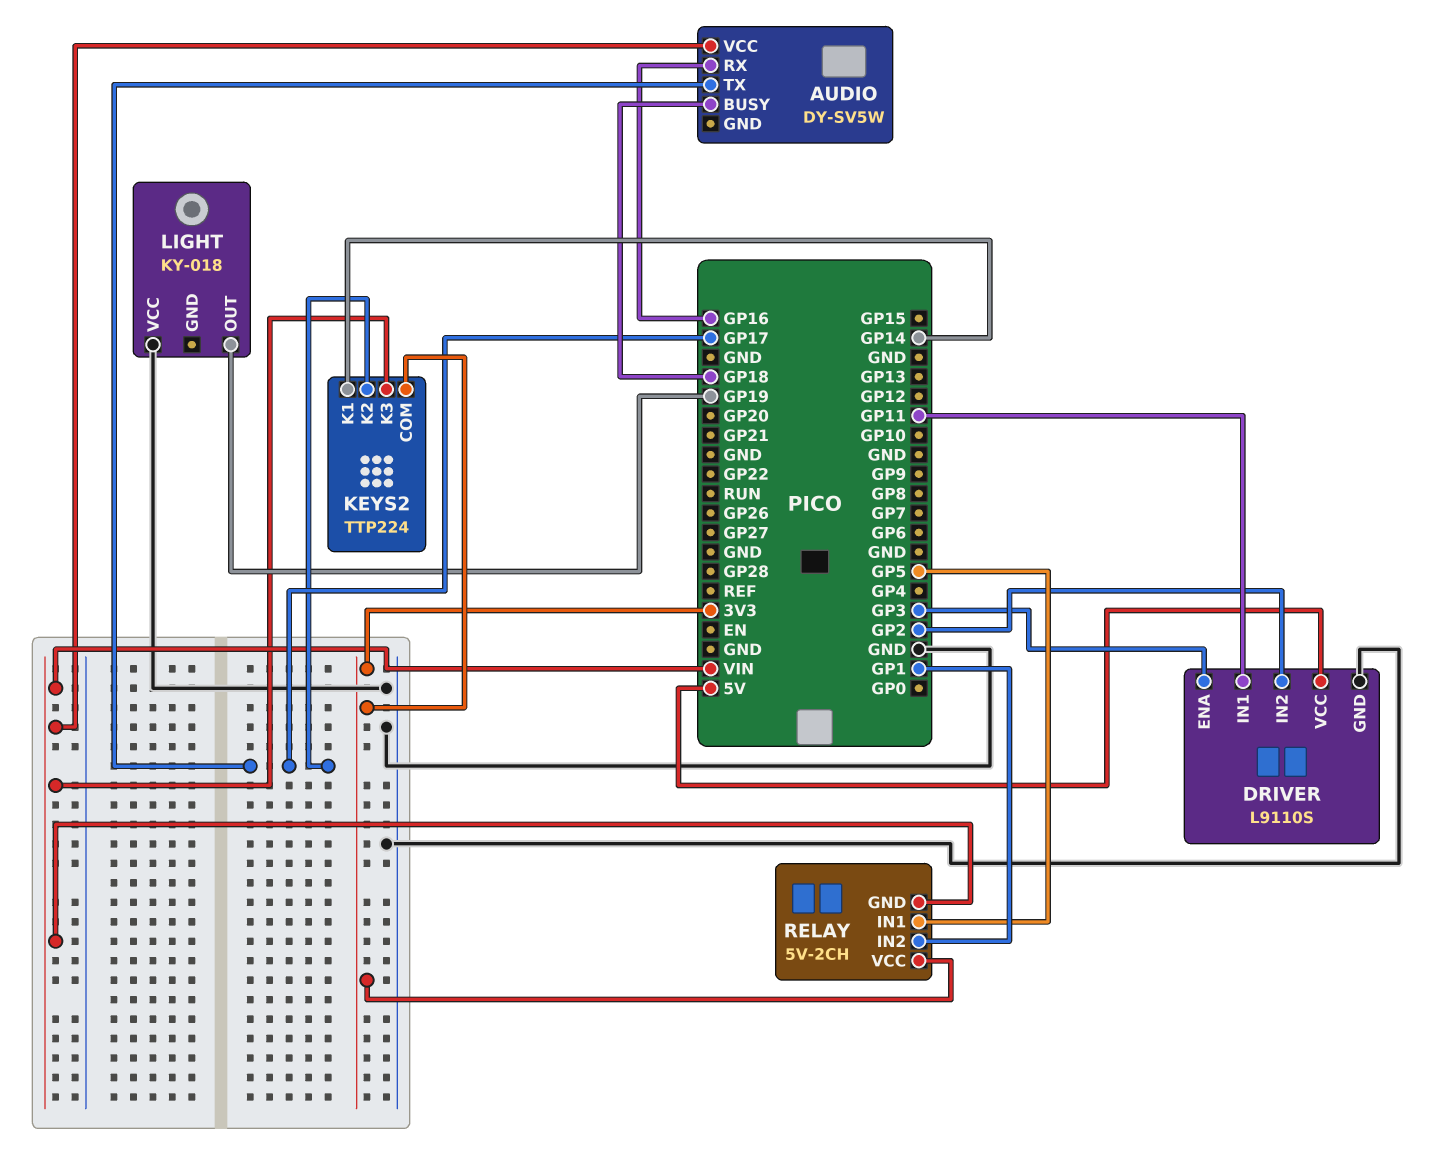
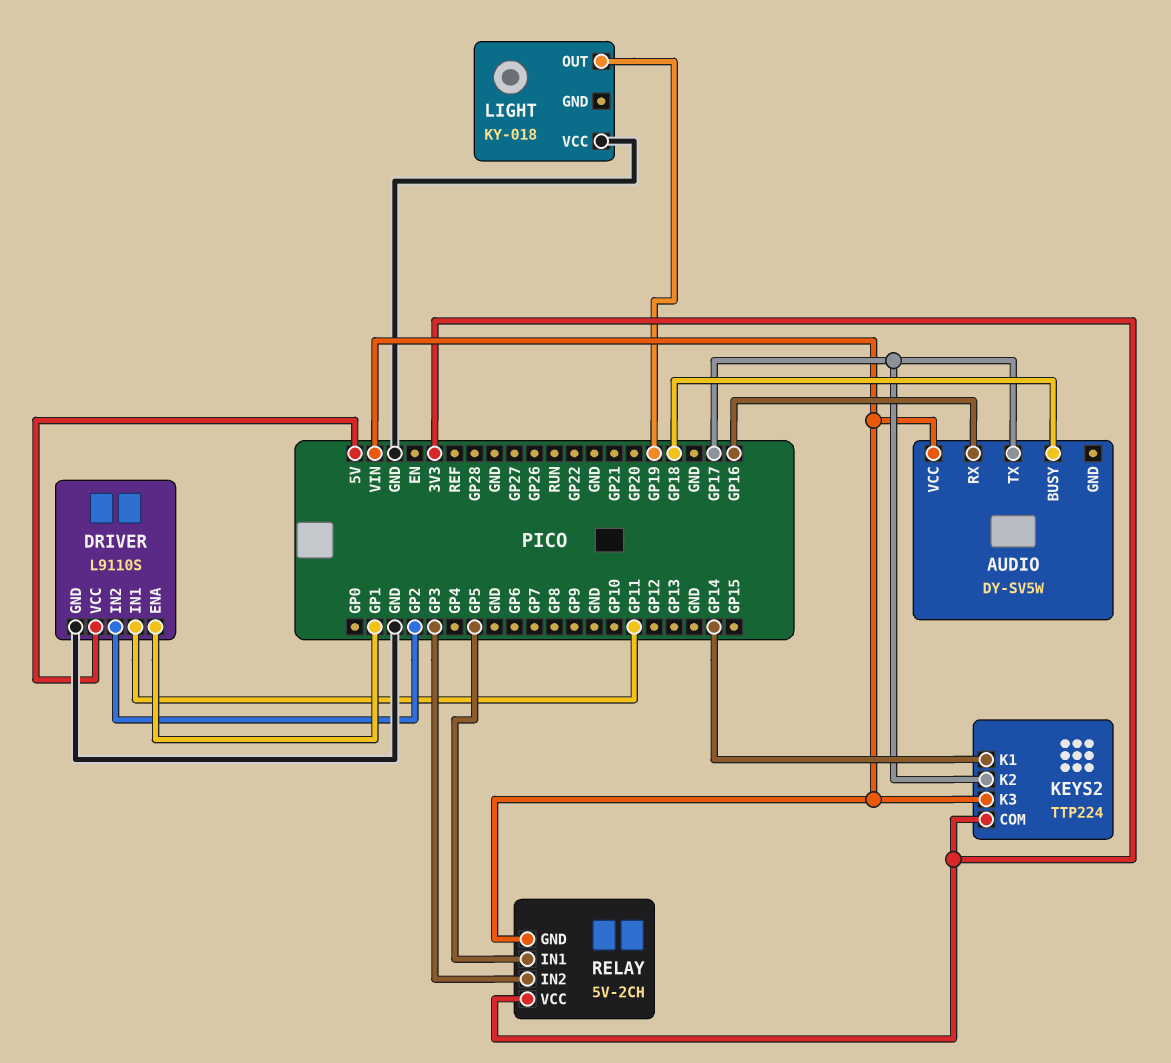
DRIVER pin ENA: GP3 -> GP1
RELAY pin IN2: GP1 -> GP3

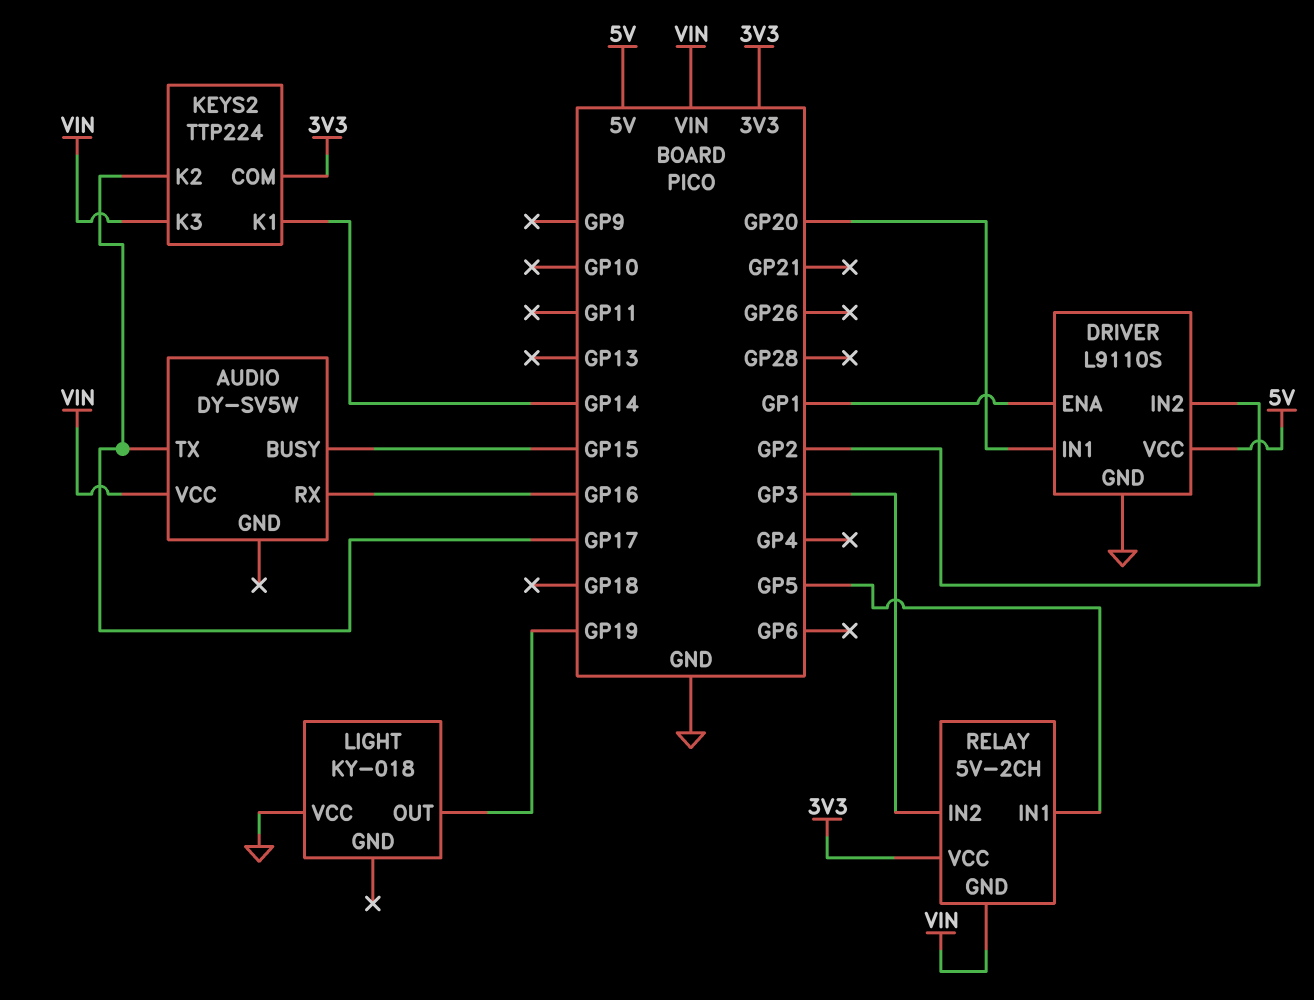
AUDIO pin BUSY: GP18 -> GP15
DRIVER pin IN1: GP11 -> GP20

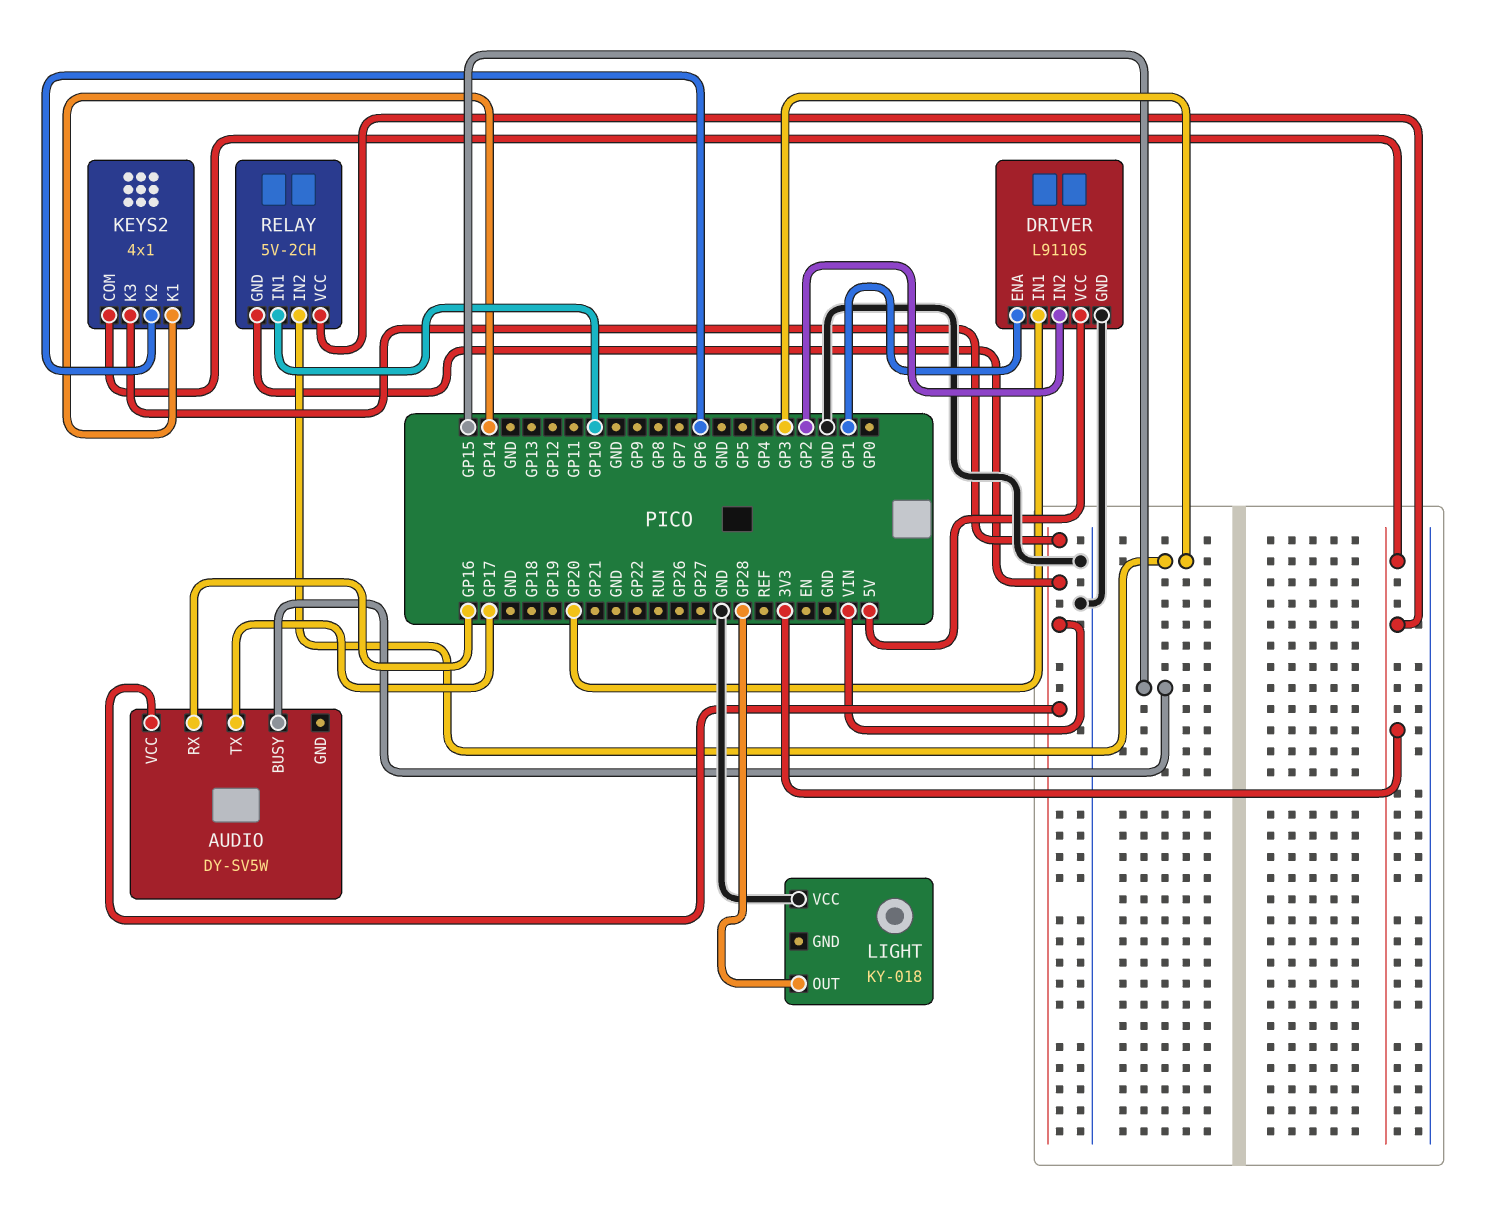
KEYS2: TTP224 -> 4x1
KEYS2 pin K2: GP17 -> GP6
LIGHT pin OUT: GP19 -> GP28
RELAY pin IN1: GP5 -> GP10

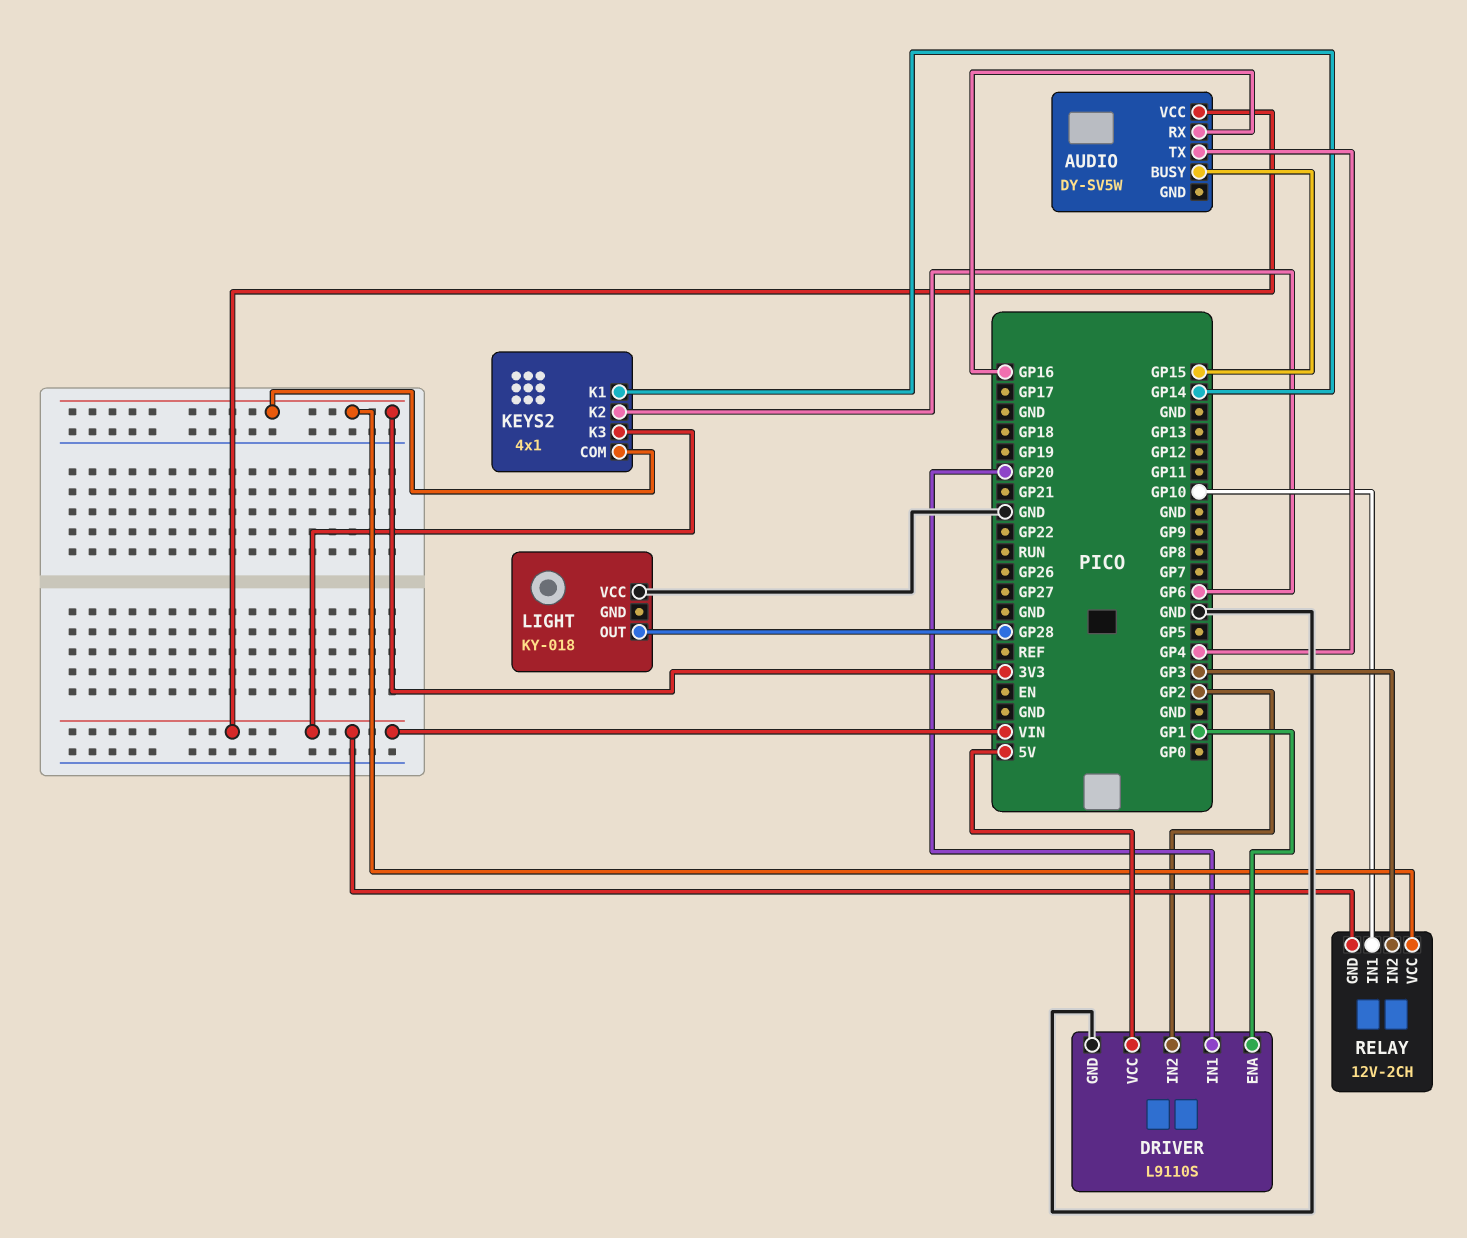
AUDIO pin TX: GP17 -> GP4
RELAY: 5V-2CH -> 12V-2CH

